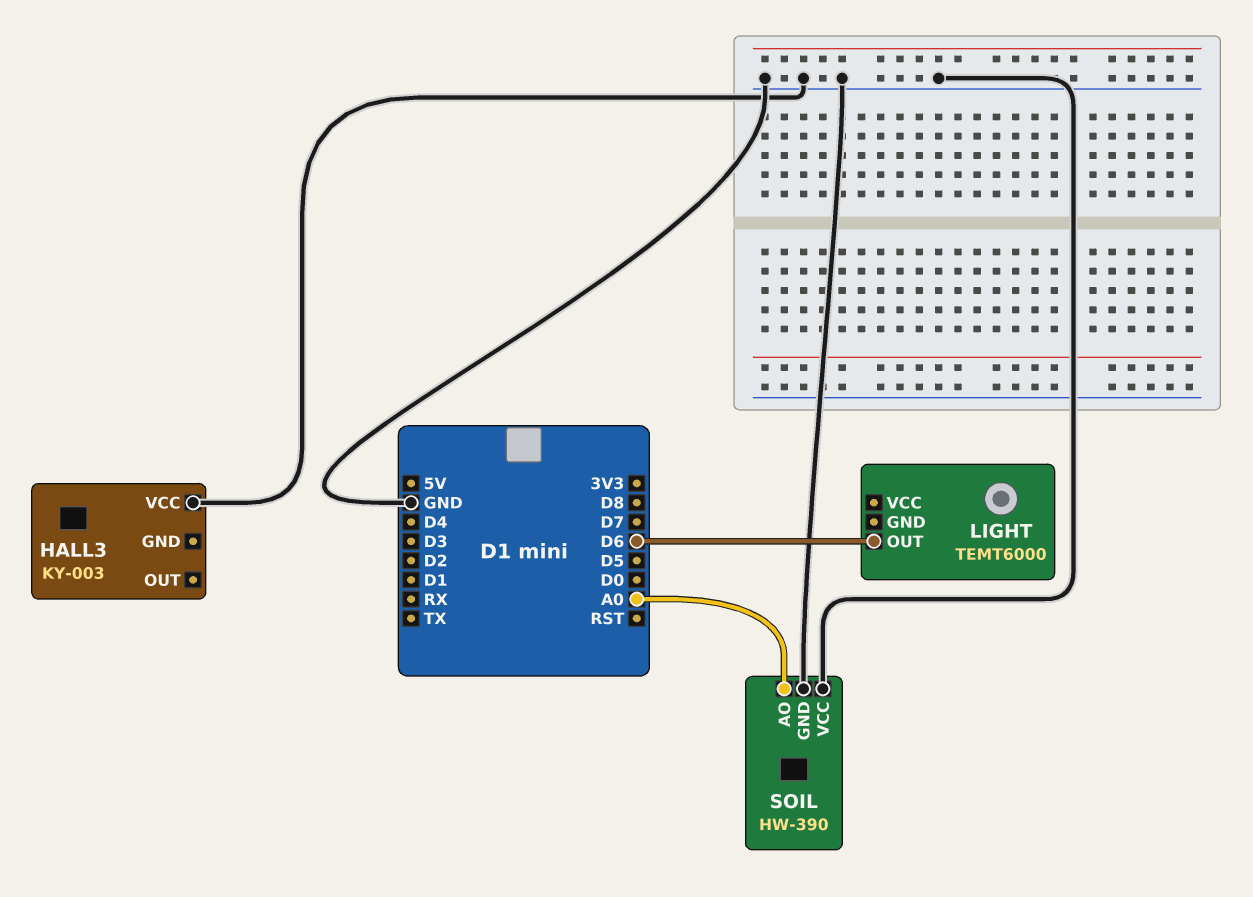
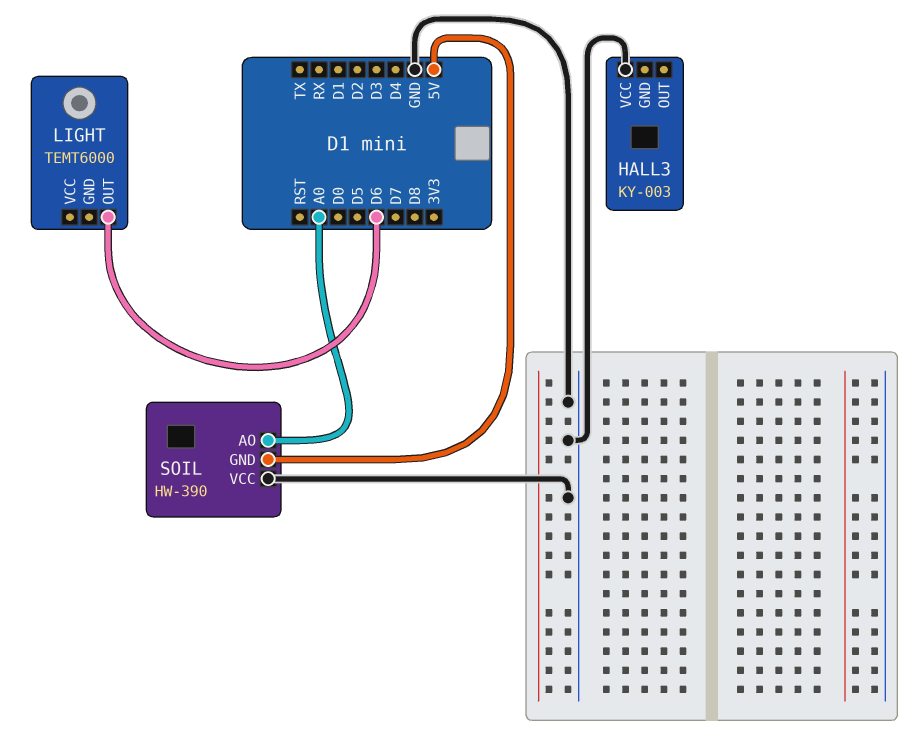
SOIL pin GND: GND -> 5V

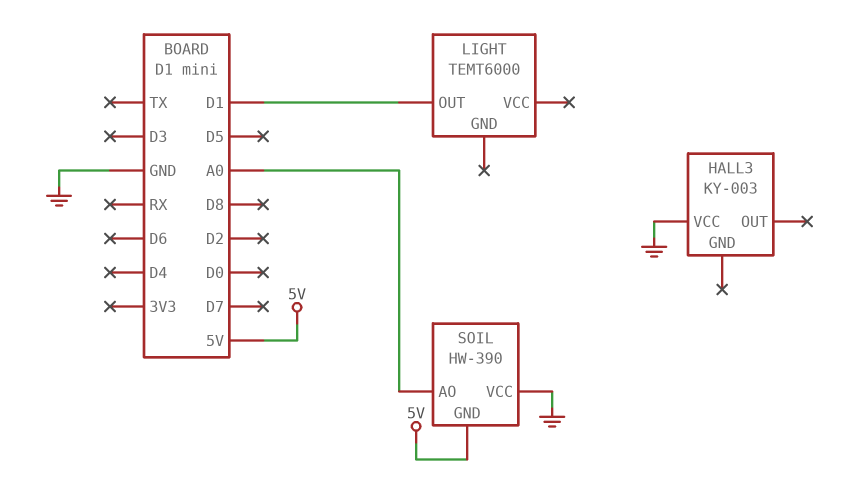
LIGHT pin OUT: D6 -> D1

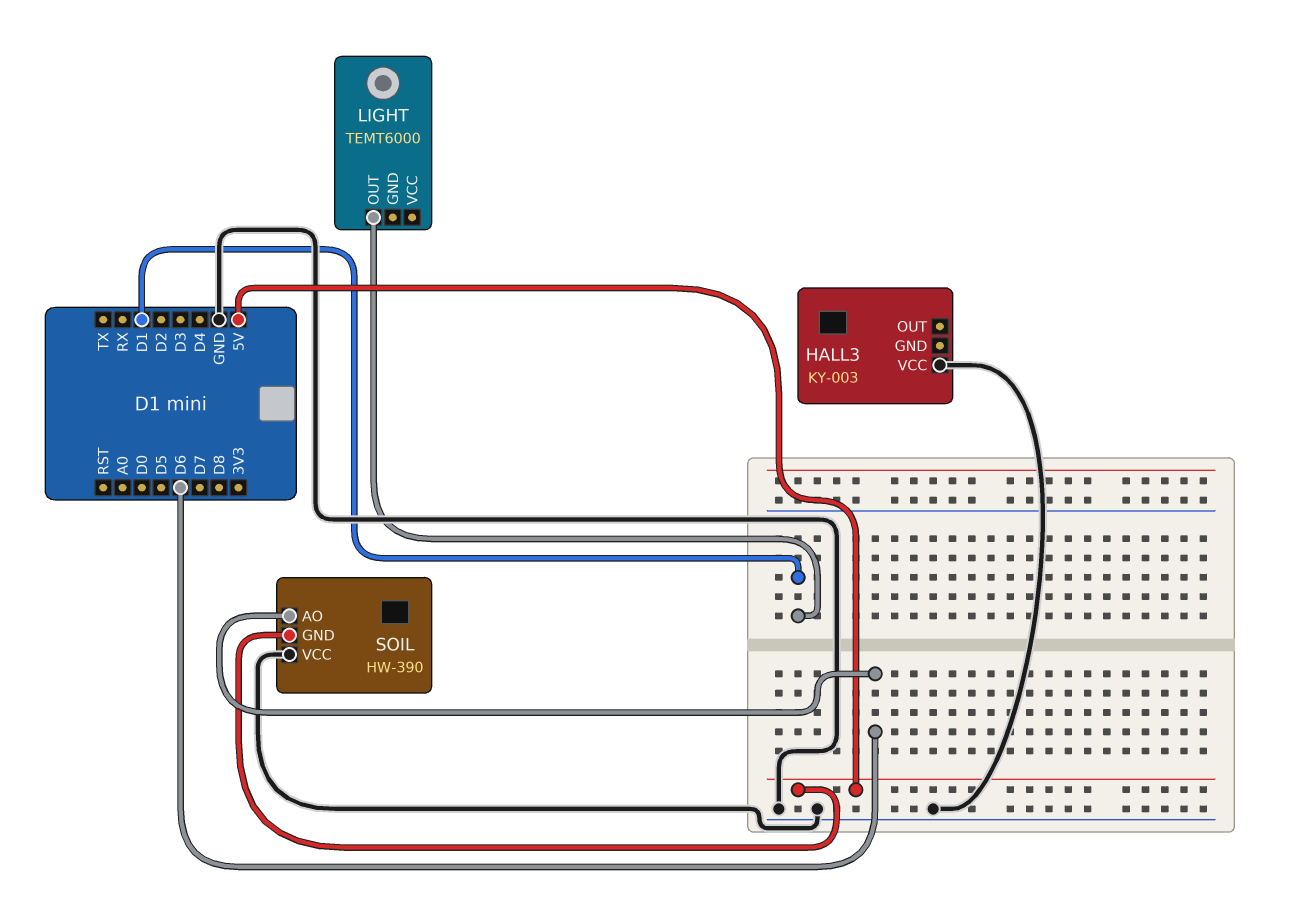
SOIL pin AO: A0 -> D6

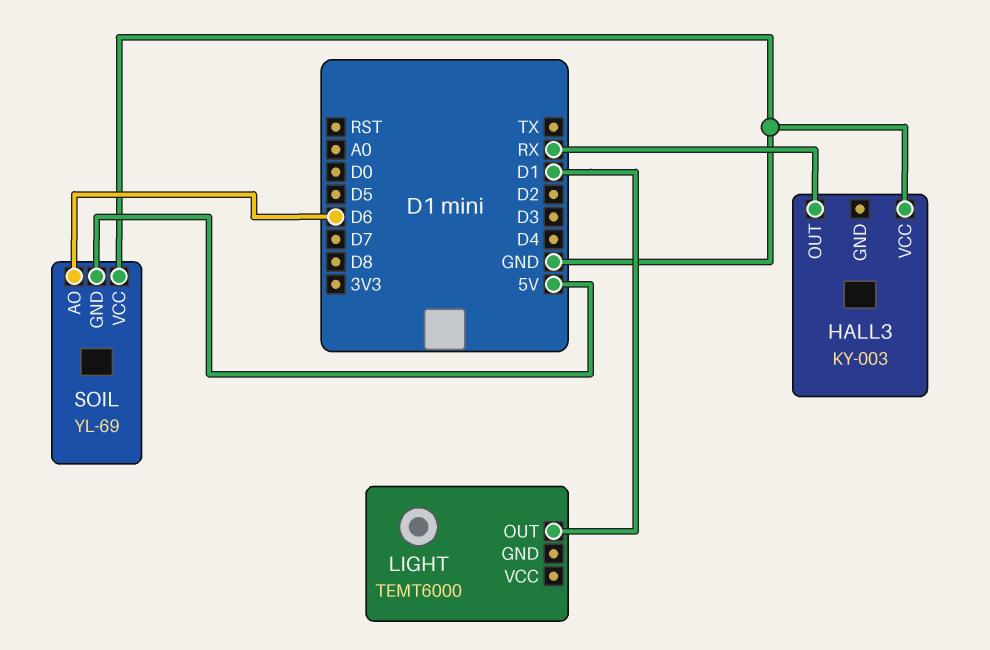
HALL3 pin OUT: none -> RX
SOIL: HW-390 -> YL-69

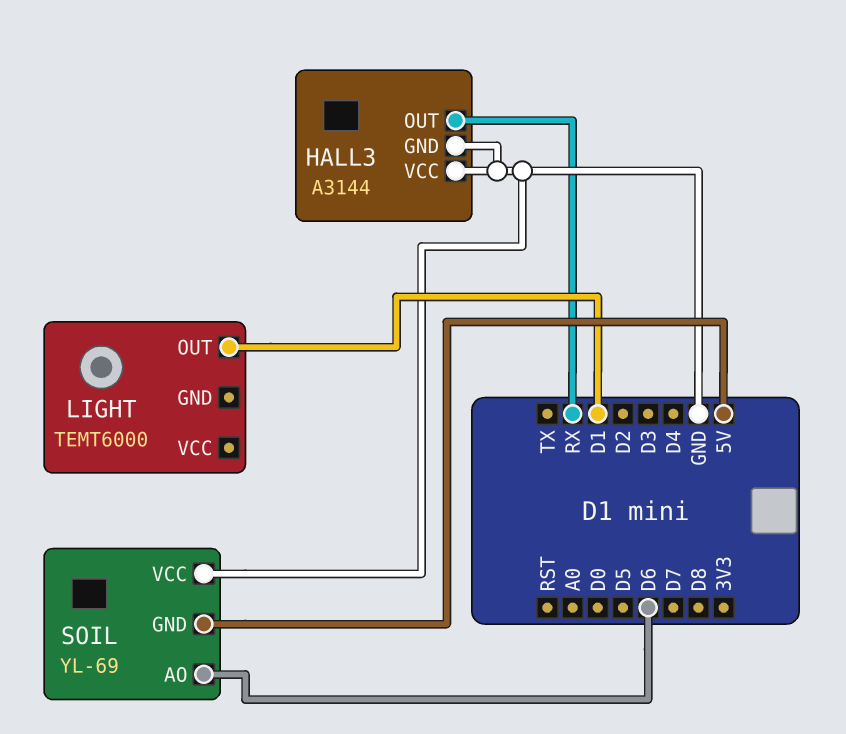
HALL3: KY-003 -> A3144
HALL3 pin GND: none -> GND

